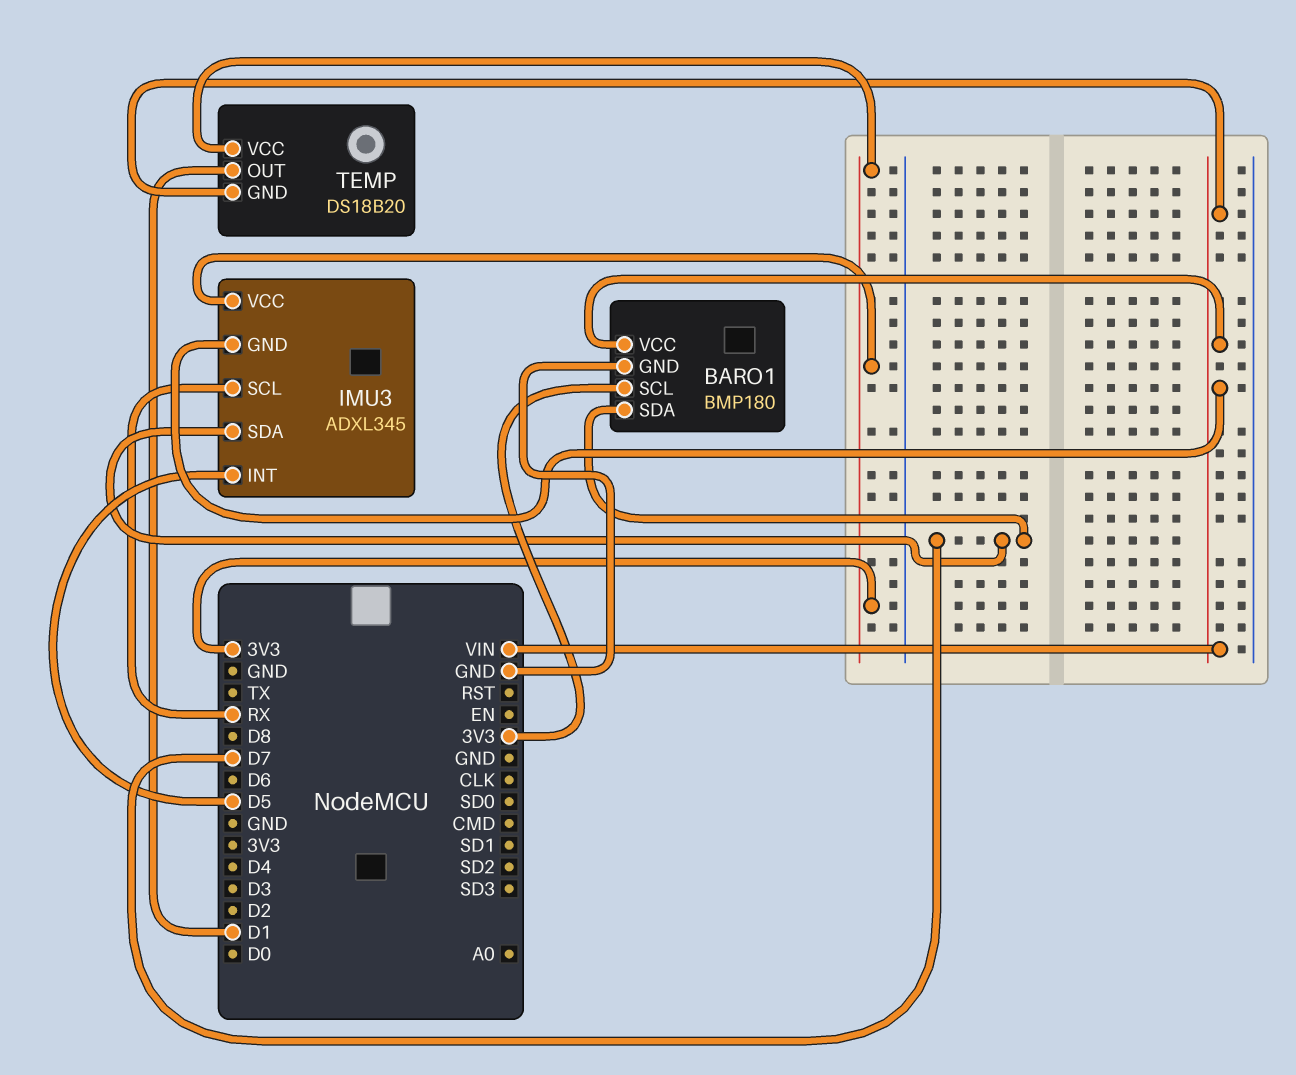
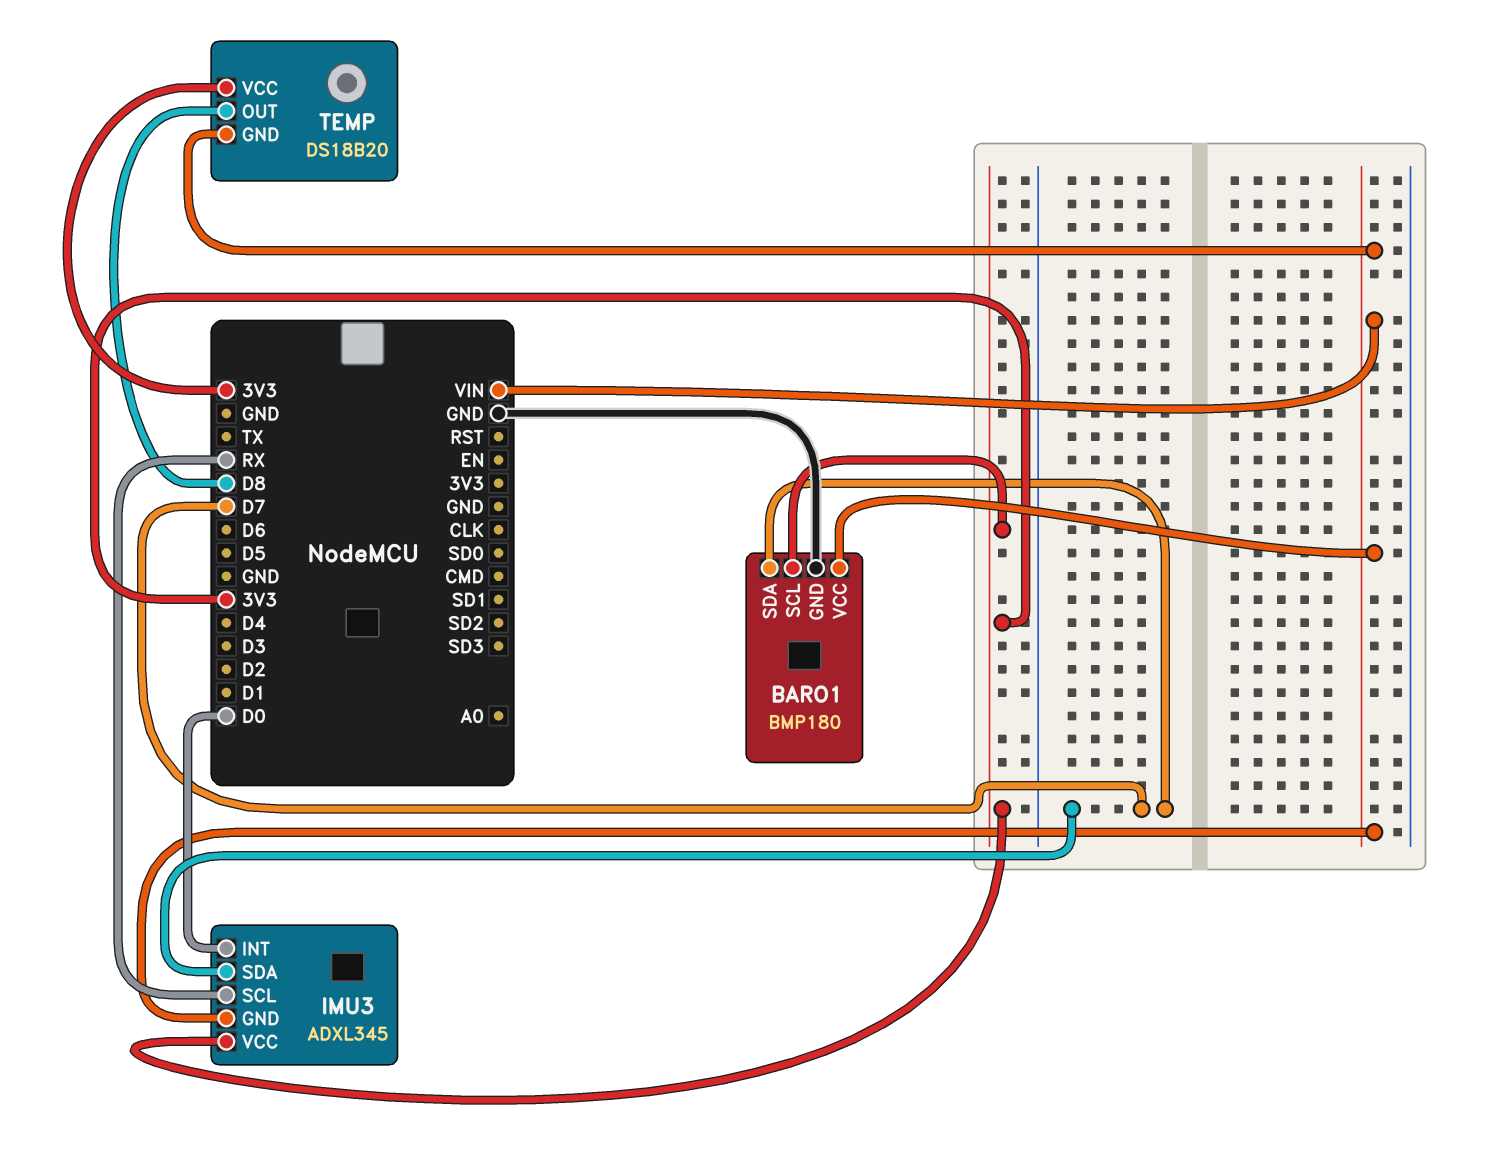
IMU3 pin INT: D5 -> D0
TEMP pin OUT: D1 -> D8

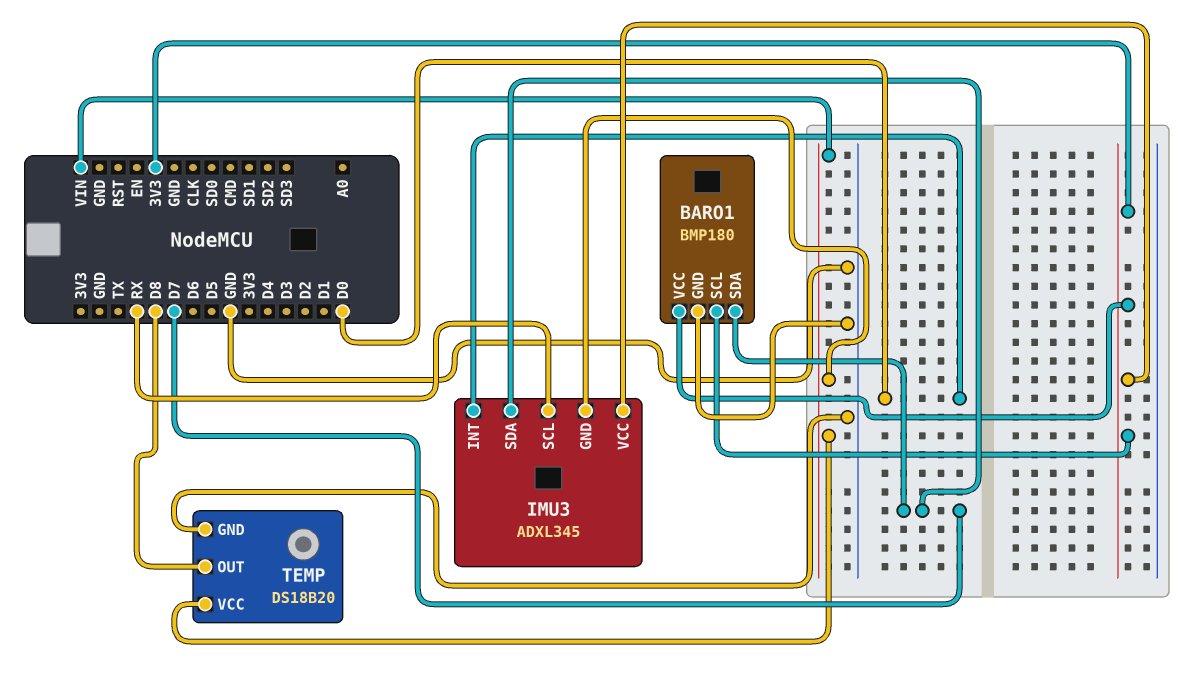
BARO1 pin VCC: VIN -> 3V3
TEMP pin GND: VIN -> GND
TEMP pin VCC: 3V3 -> VIN

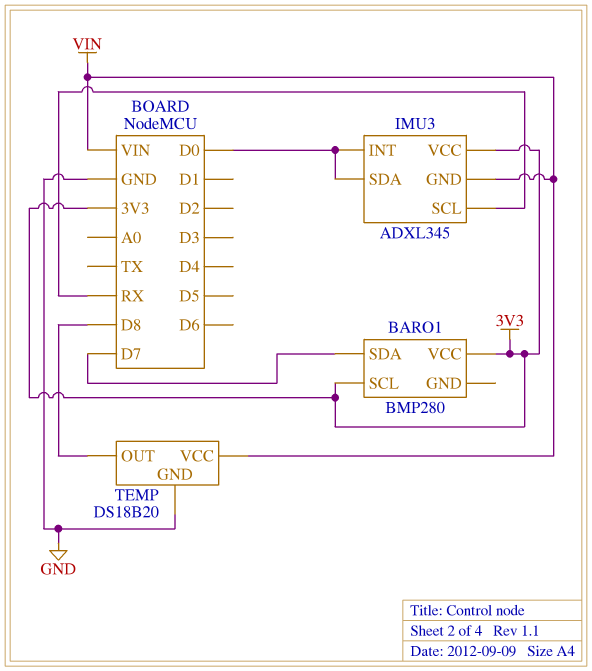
BARO1: BMP180 -> BMP280
BARO1 pin GND: GND -> none
IMU3 pin SDA: D7 -> D0

